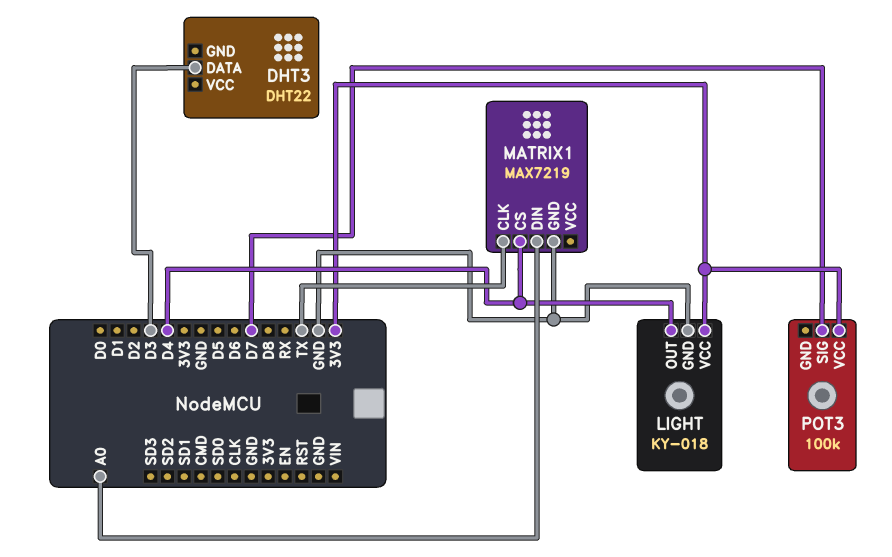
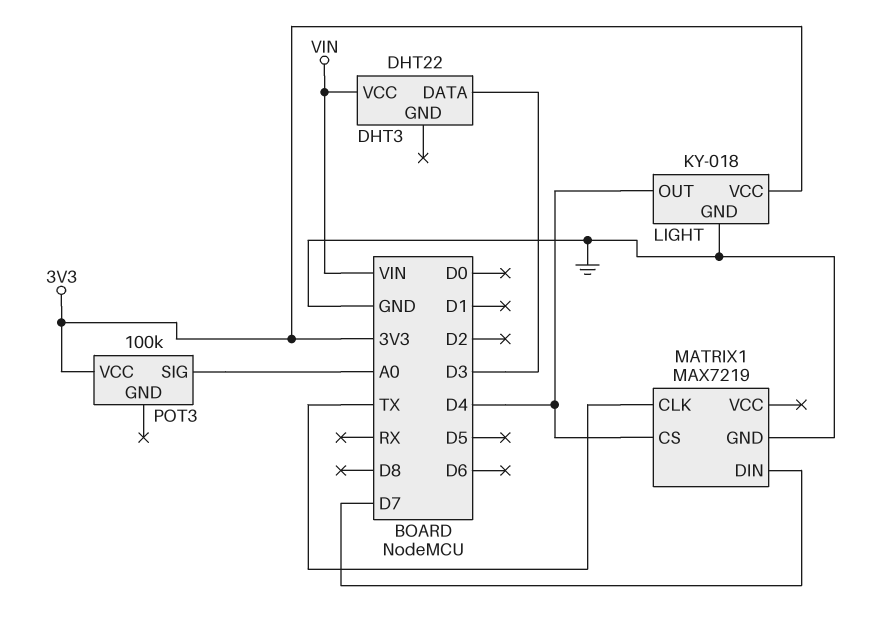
DHT3 pin VCC: none -> VIN
MATRIX1 pin DIN: A0 -> D7
POT3 pin SIG: D7 -> A0

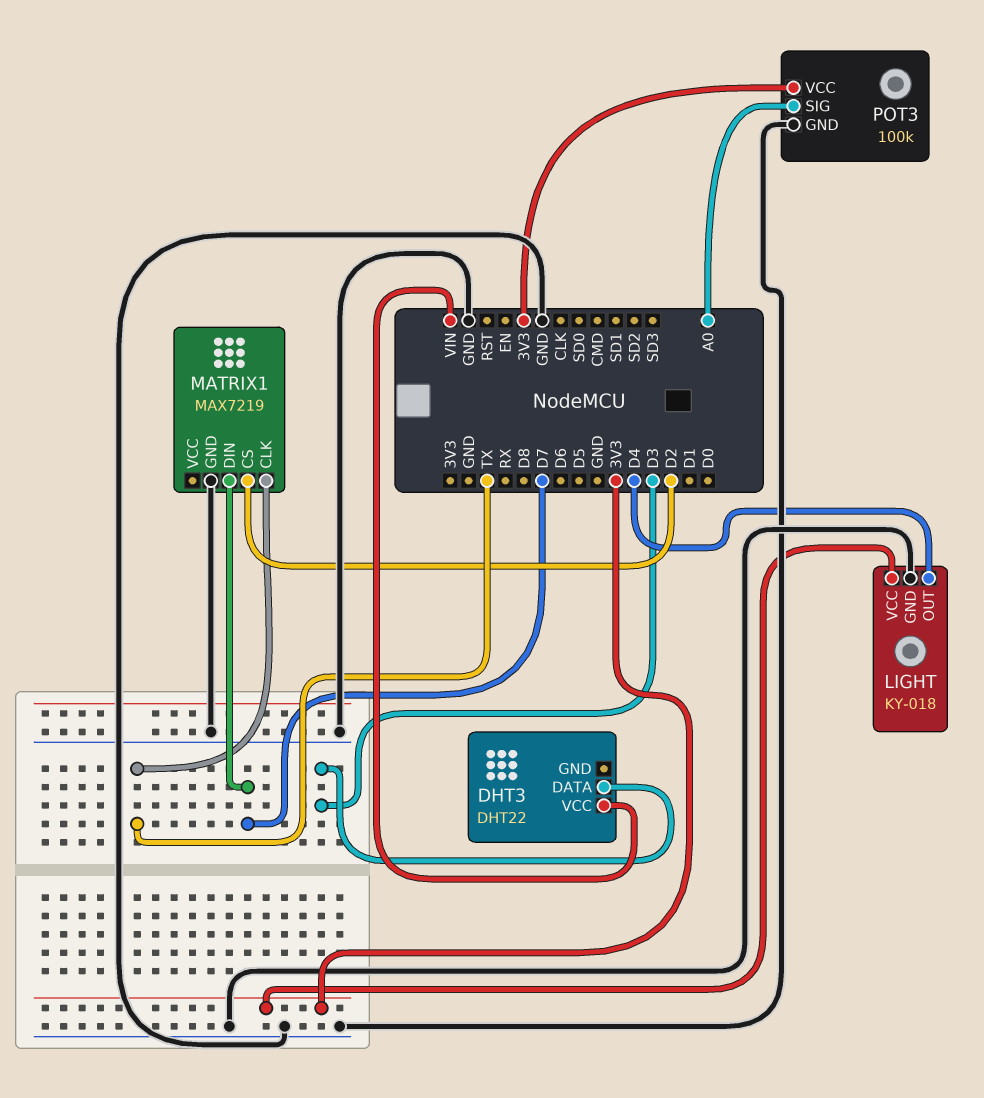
MATRIX1 pin CS: D4 -> D2
POT3 pin GND: none -> GND

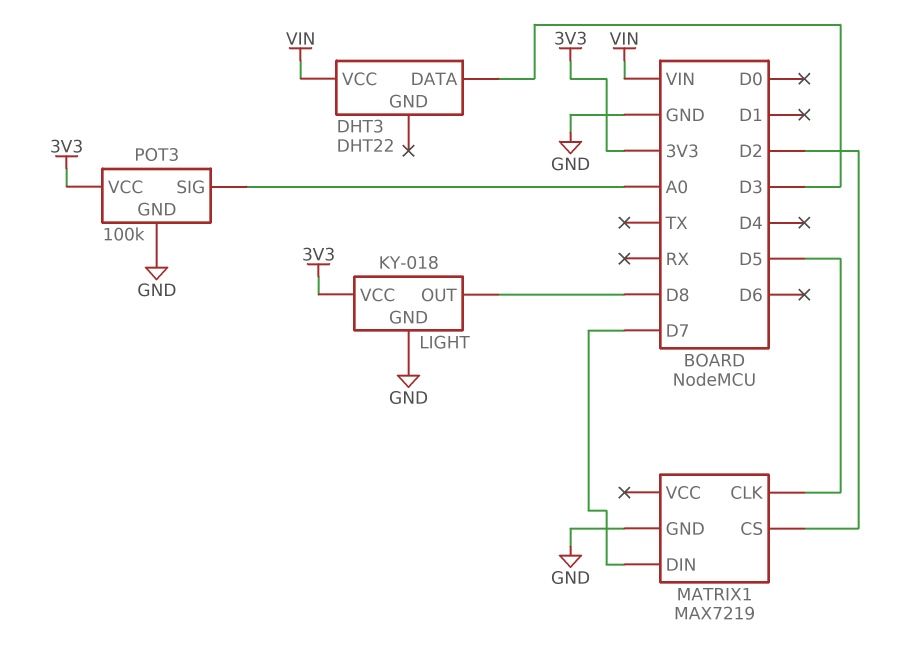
LIGHT pin OUT: D4 -> D8
MATRIX1 pin CLK: TX -> D5

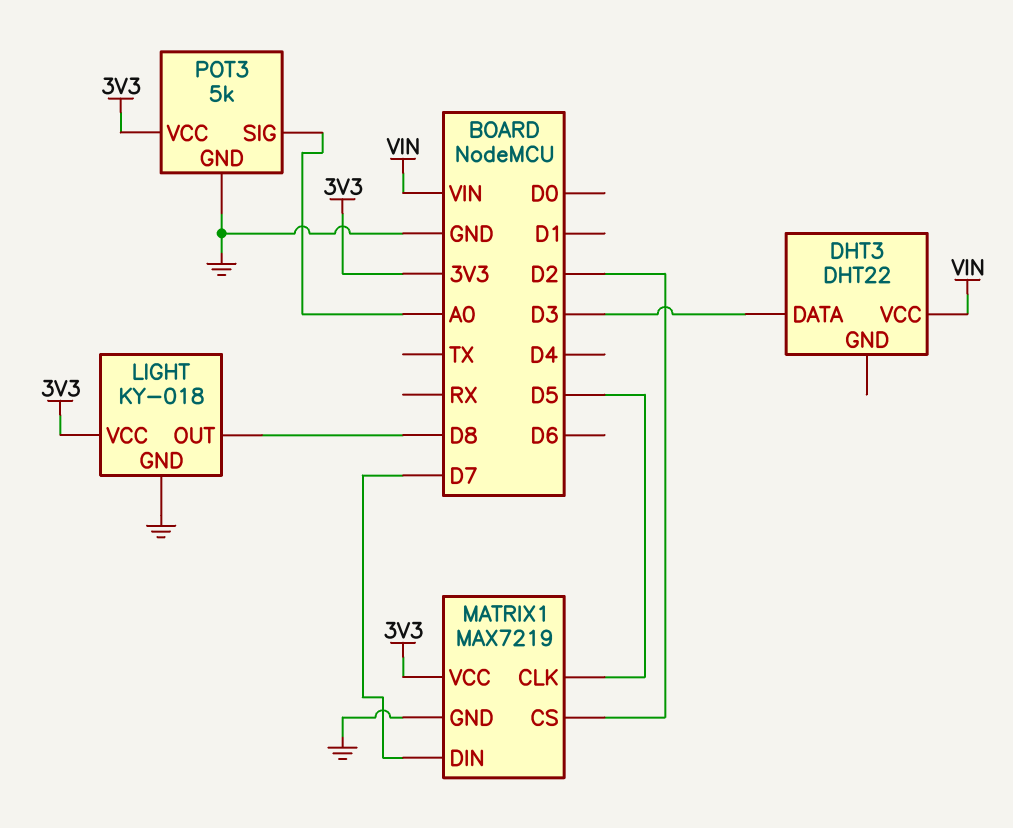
MATRIX1 pin VCC: none -> 3V3
POT3: 100k -> 5k

